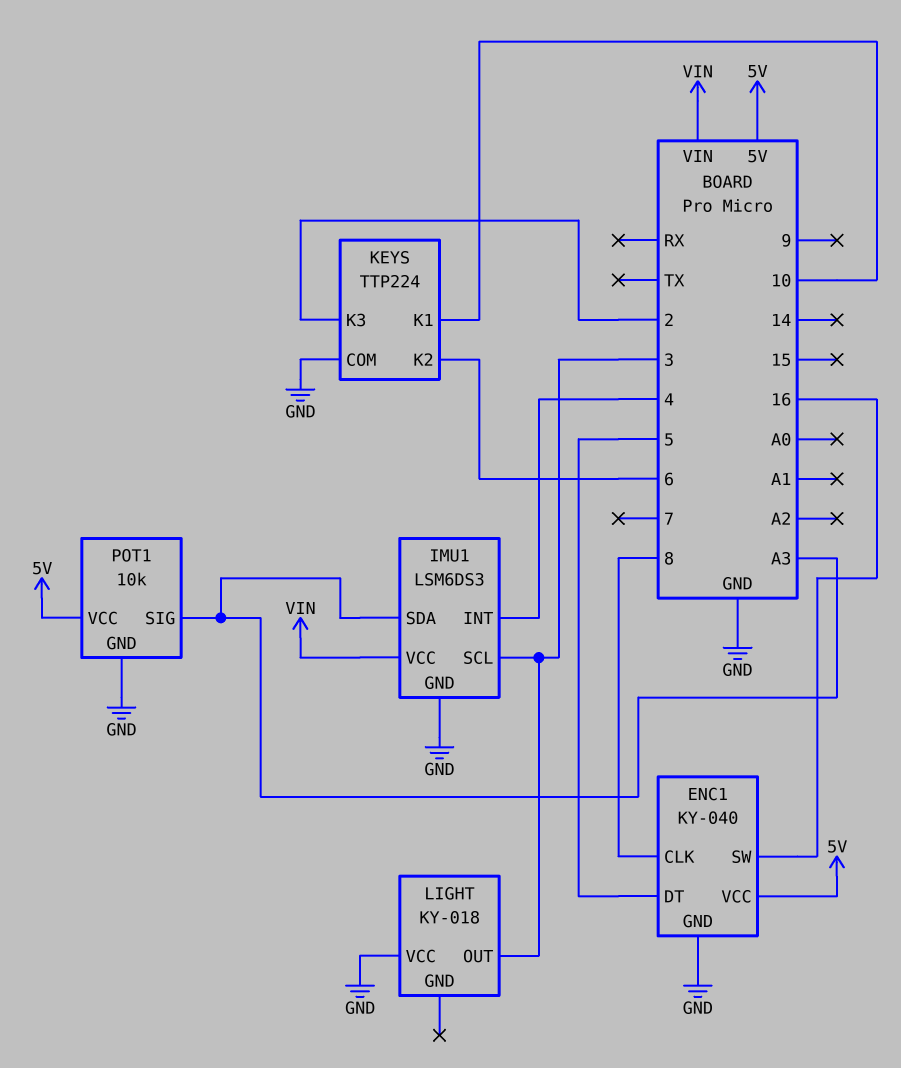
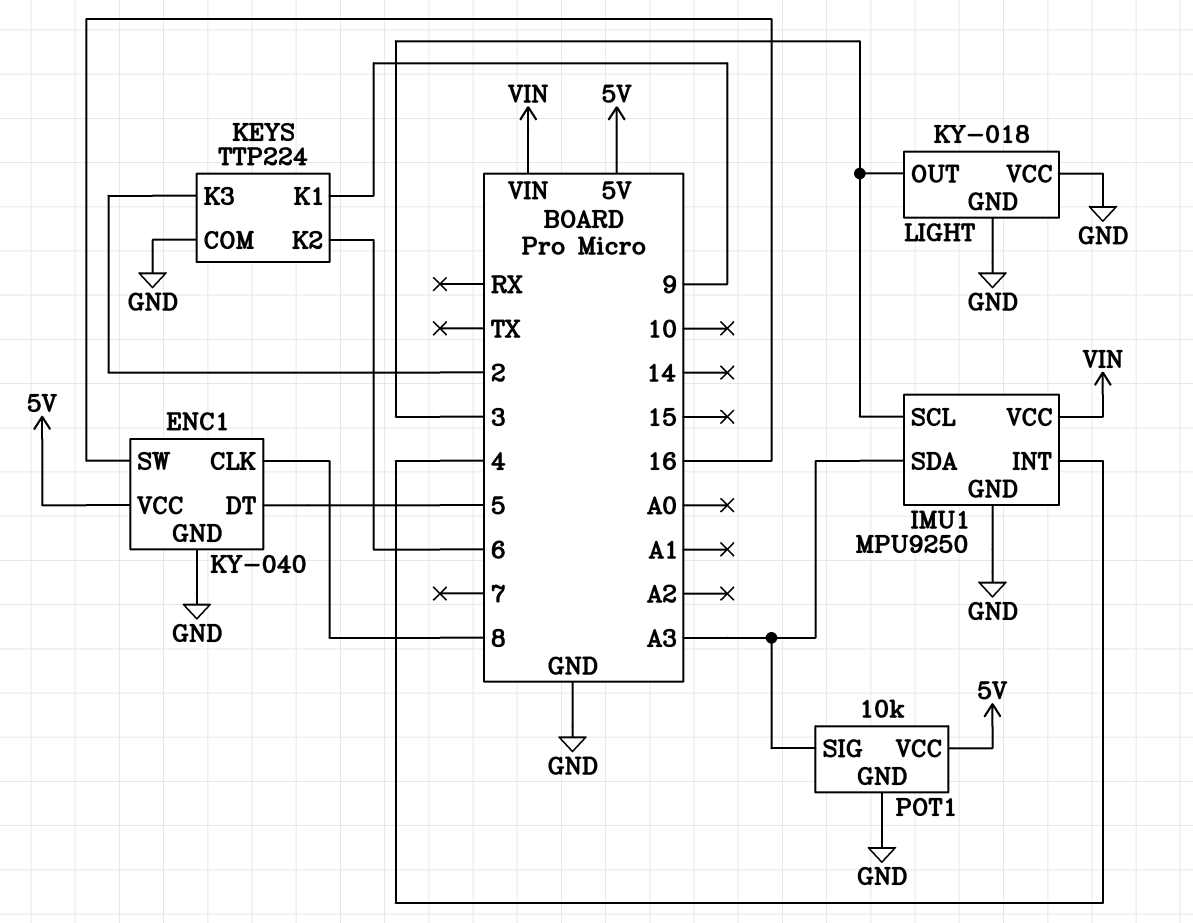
IMU1: LSM6DS3 -> MPU9250
KEYS pin K1: 10 -> 9
LIGHT pin GND: none -> GND

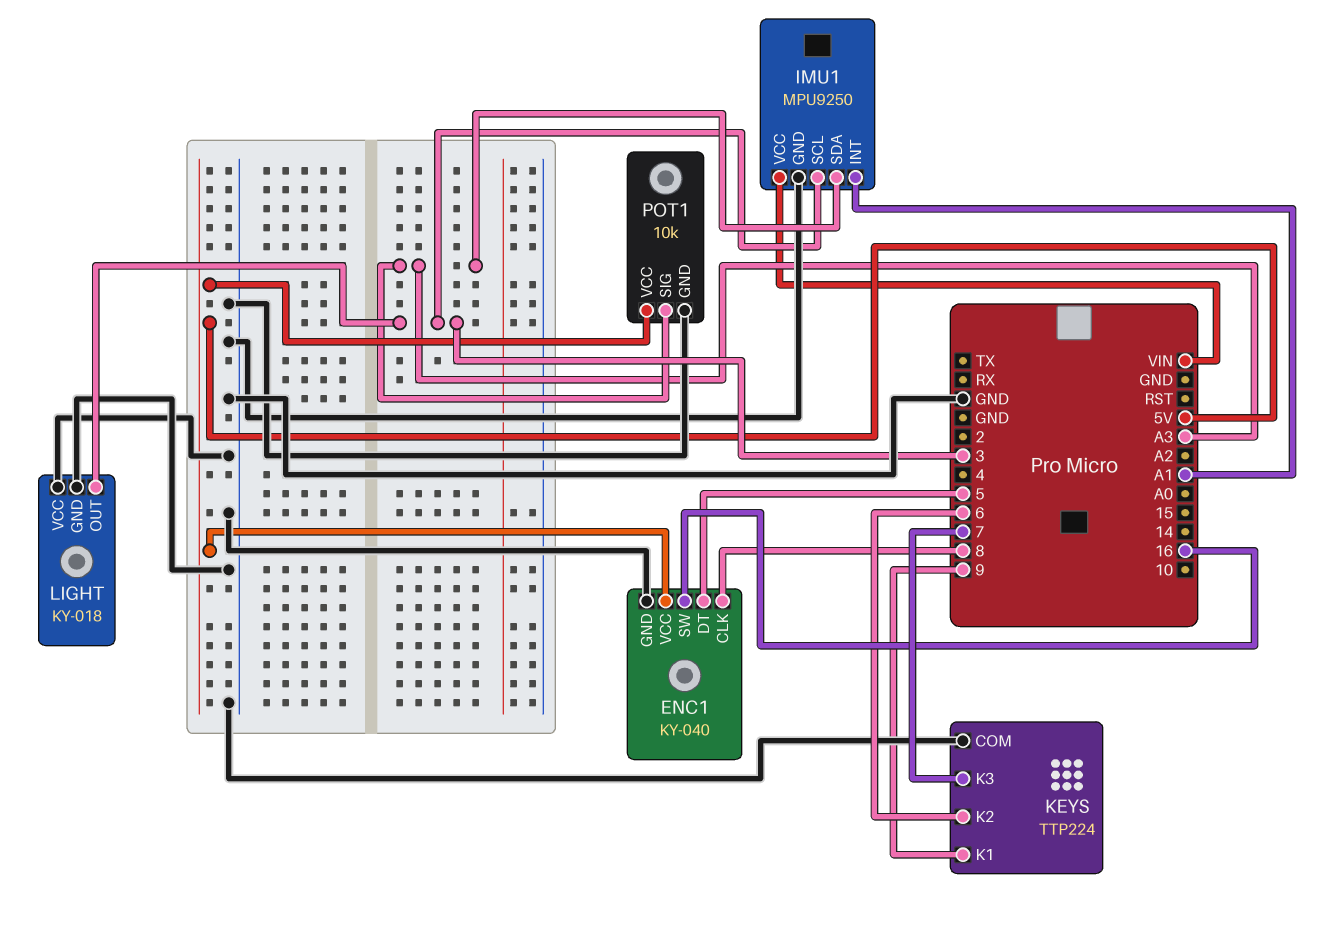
IMU1 pin INT: 4 -> A1
KEYS pin K3: 2 -> 7

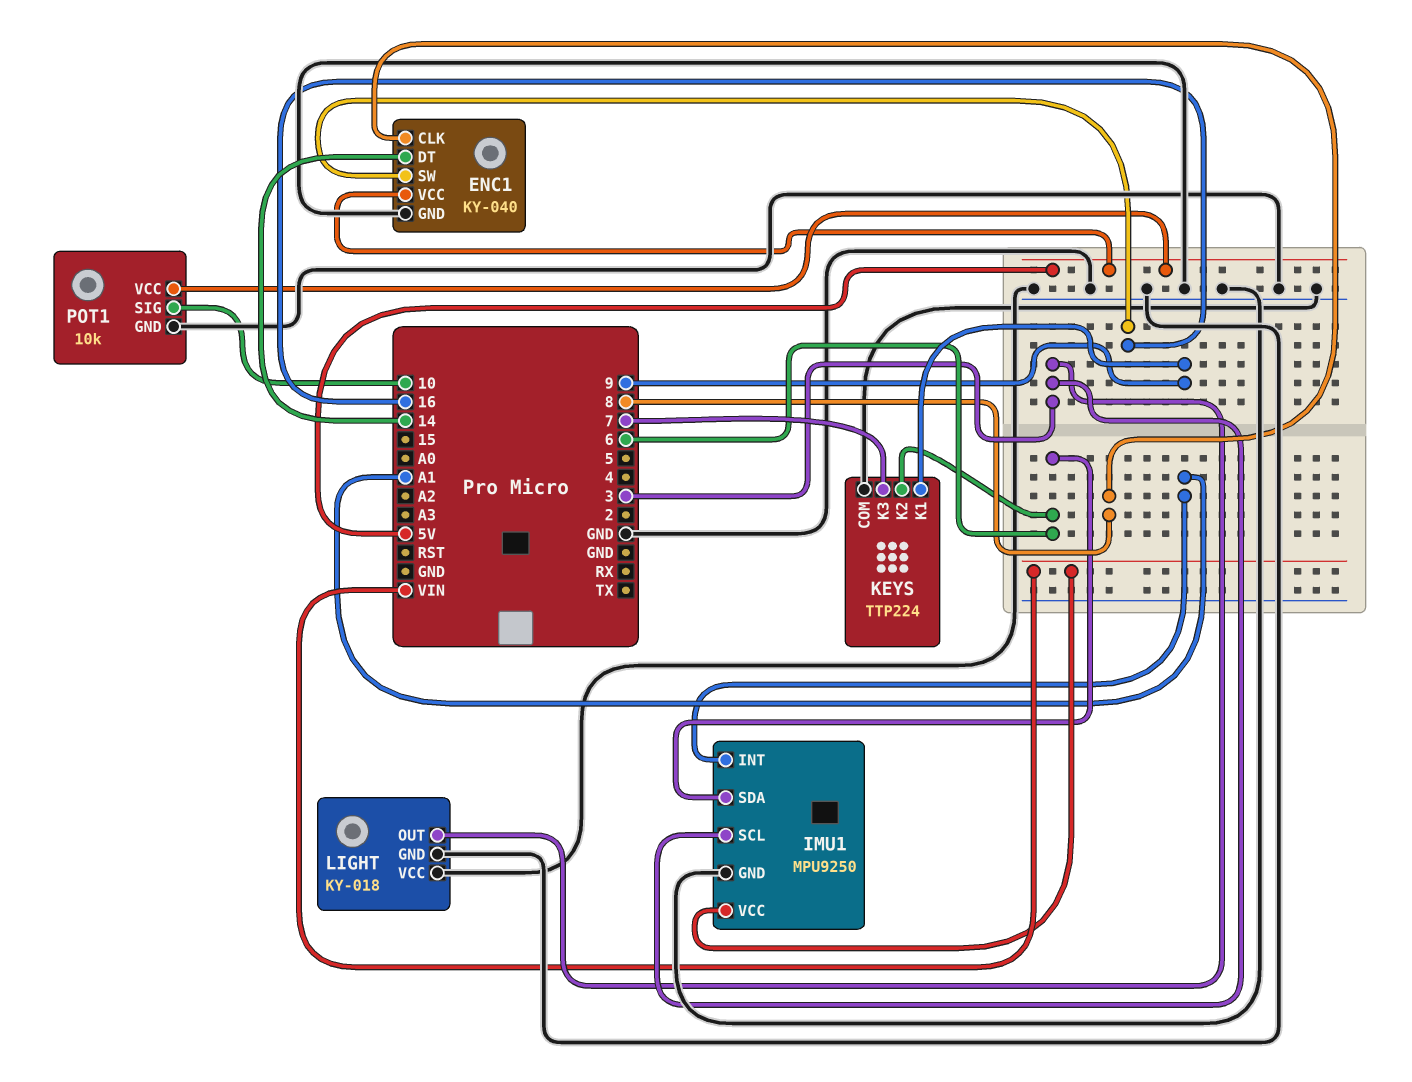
ENC1 pin DT: 5 -> 14
IMU1 pin SDA: A3 -> 6
POT1 pin SIG: A3 -> 10

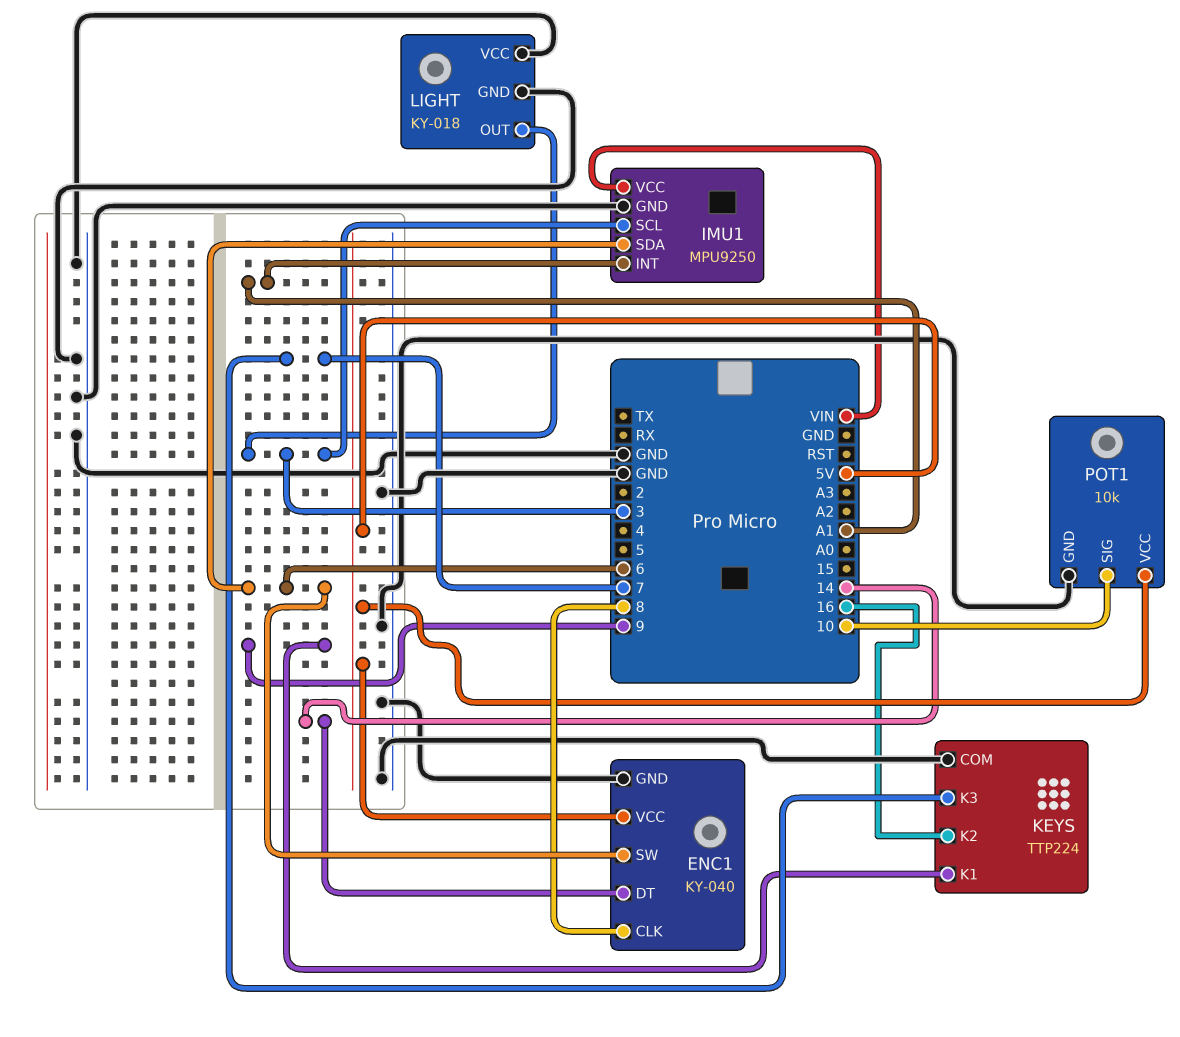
ENC1 pin SW: 16 -> 6
KEYS pin K2: 6 -> 16

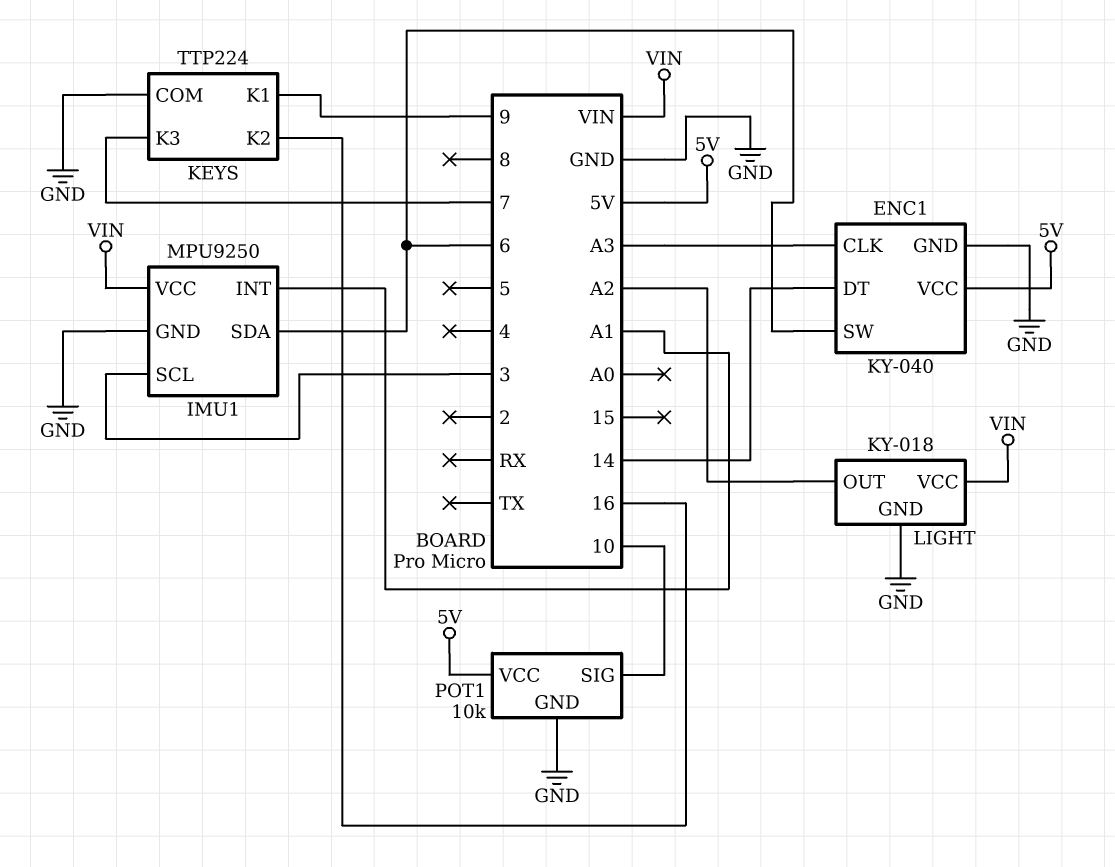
ENC1 pin CLK: 8 -> A3
LIGHT pin OUT: 3 -> A2
LIGHT pin VCC: GND -> VIN

